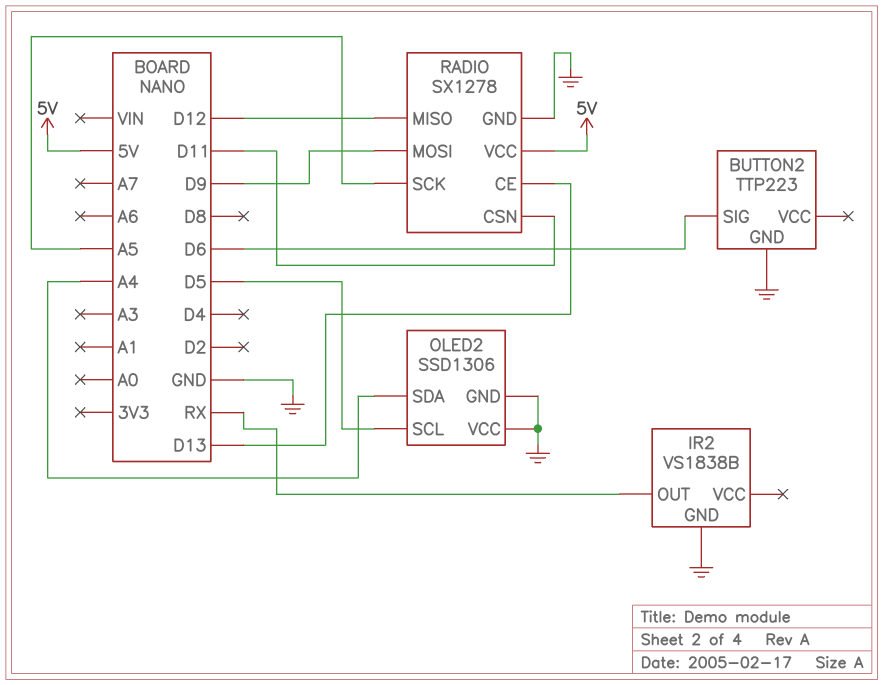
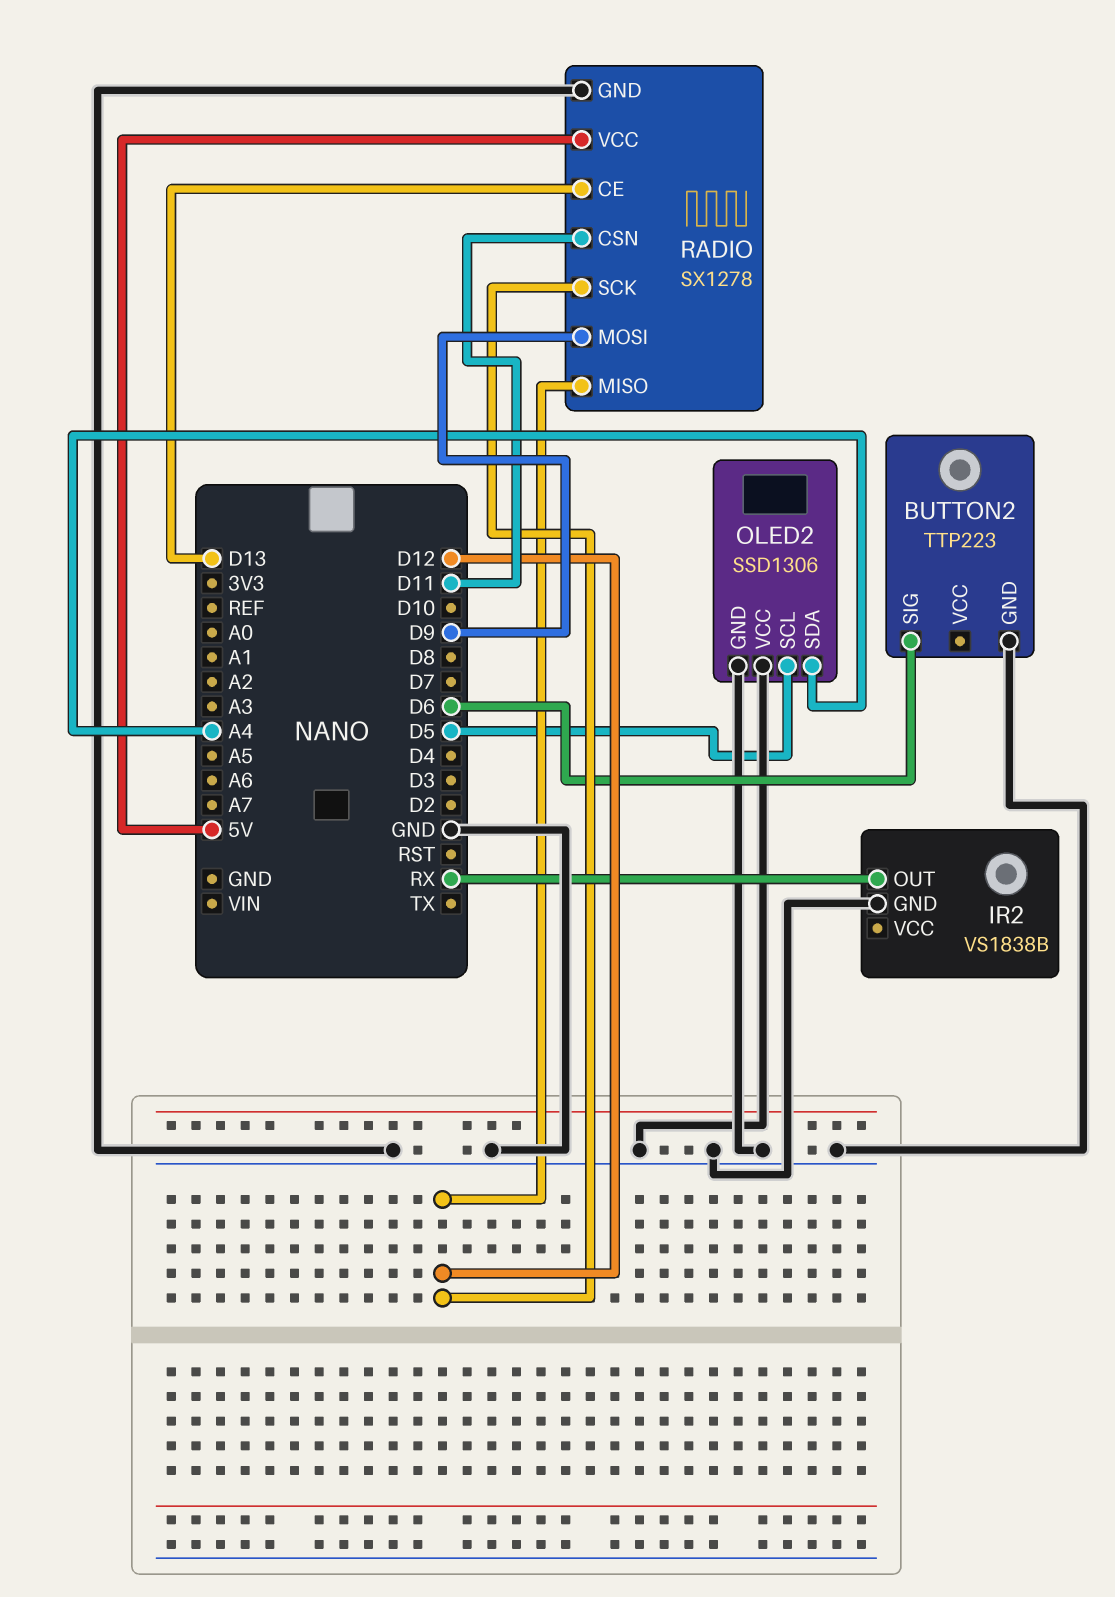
RADIO pin SCK: A5 -> D12

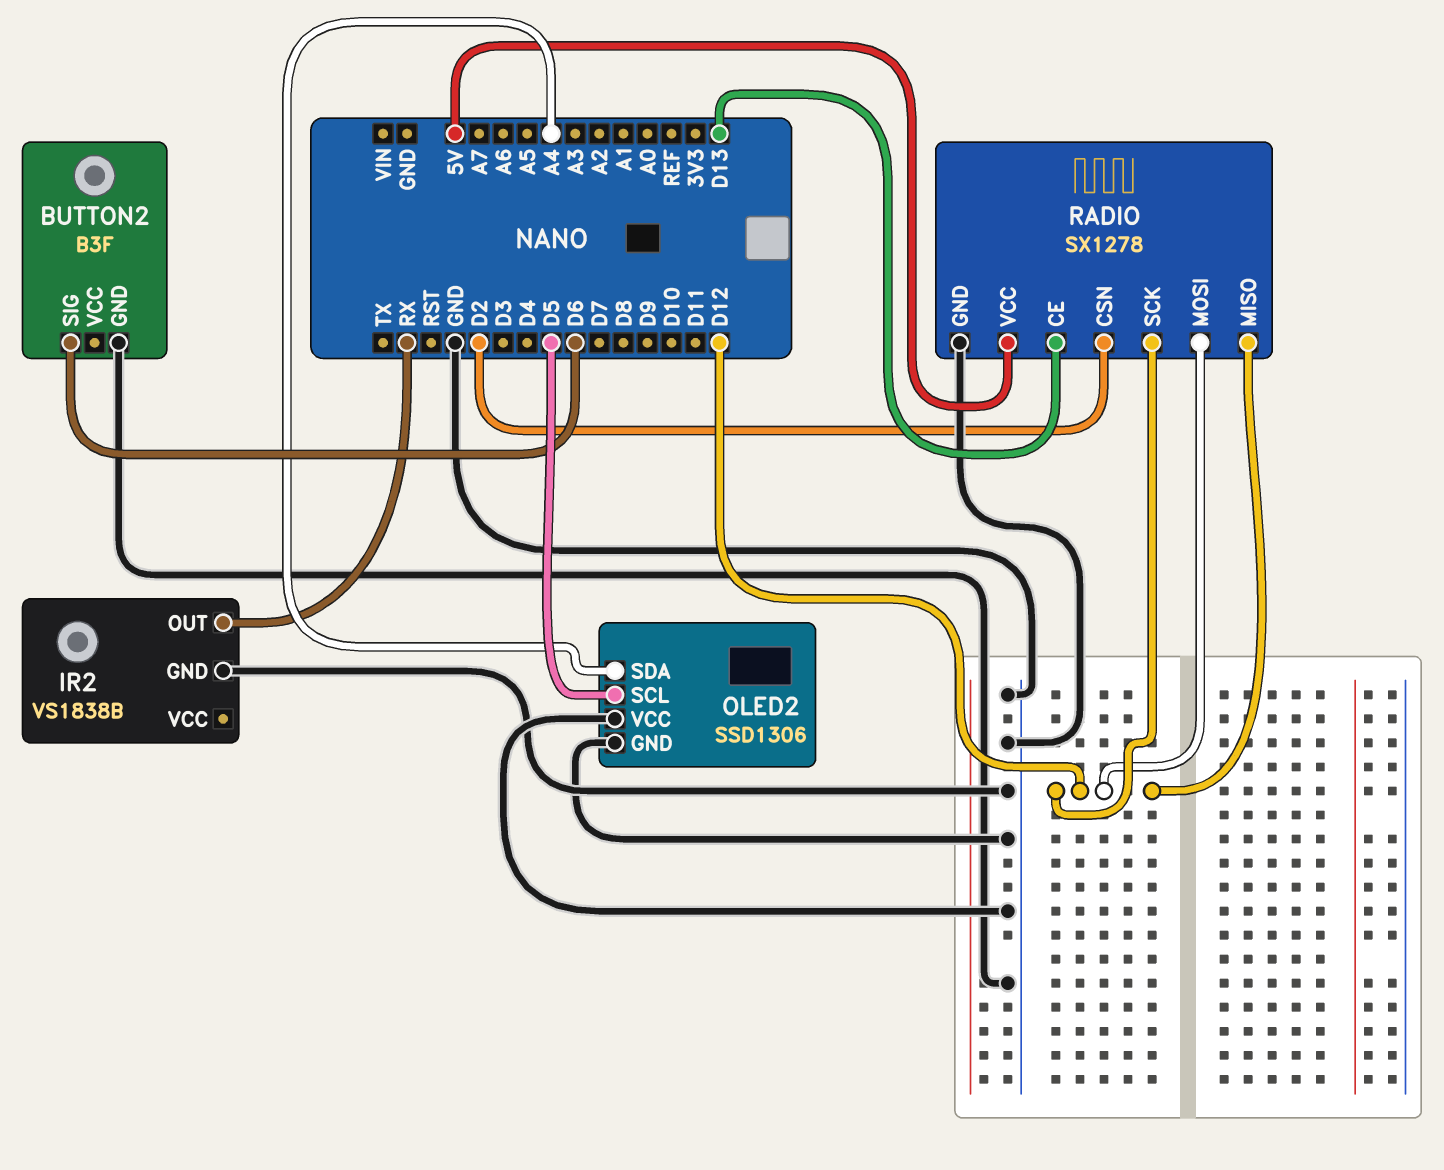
BUTTON2: TTP223 -> B3F
RADIO pin CSN: D11 -> D2
RADIO pin MOSI: D9 -> D12

